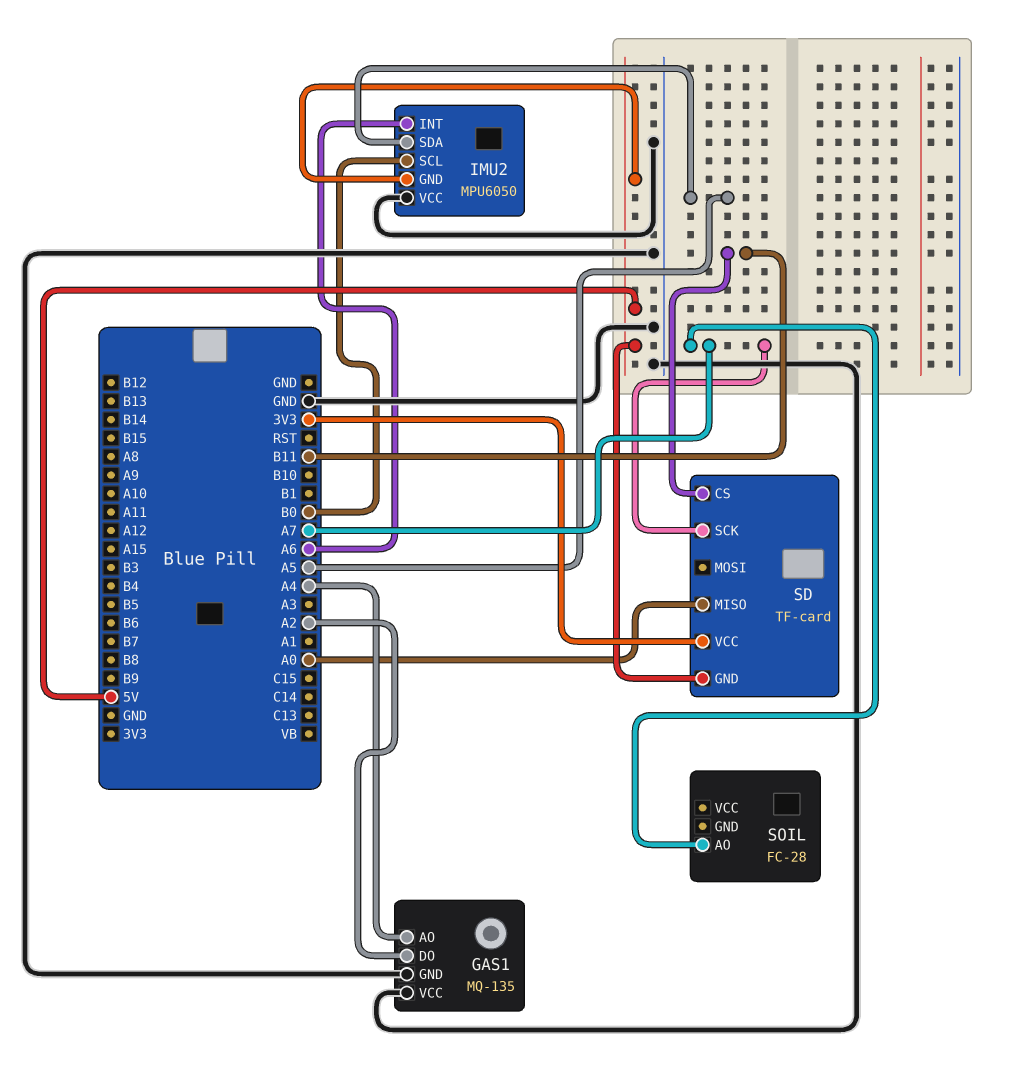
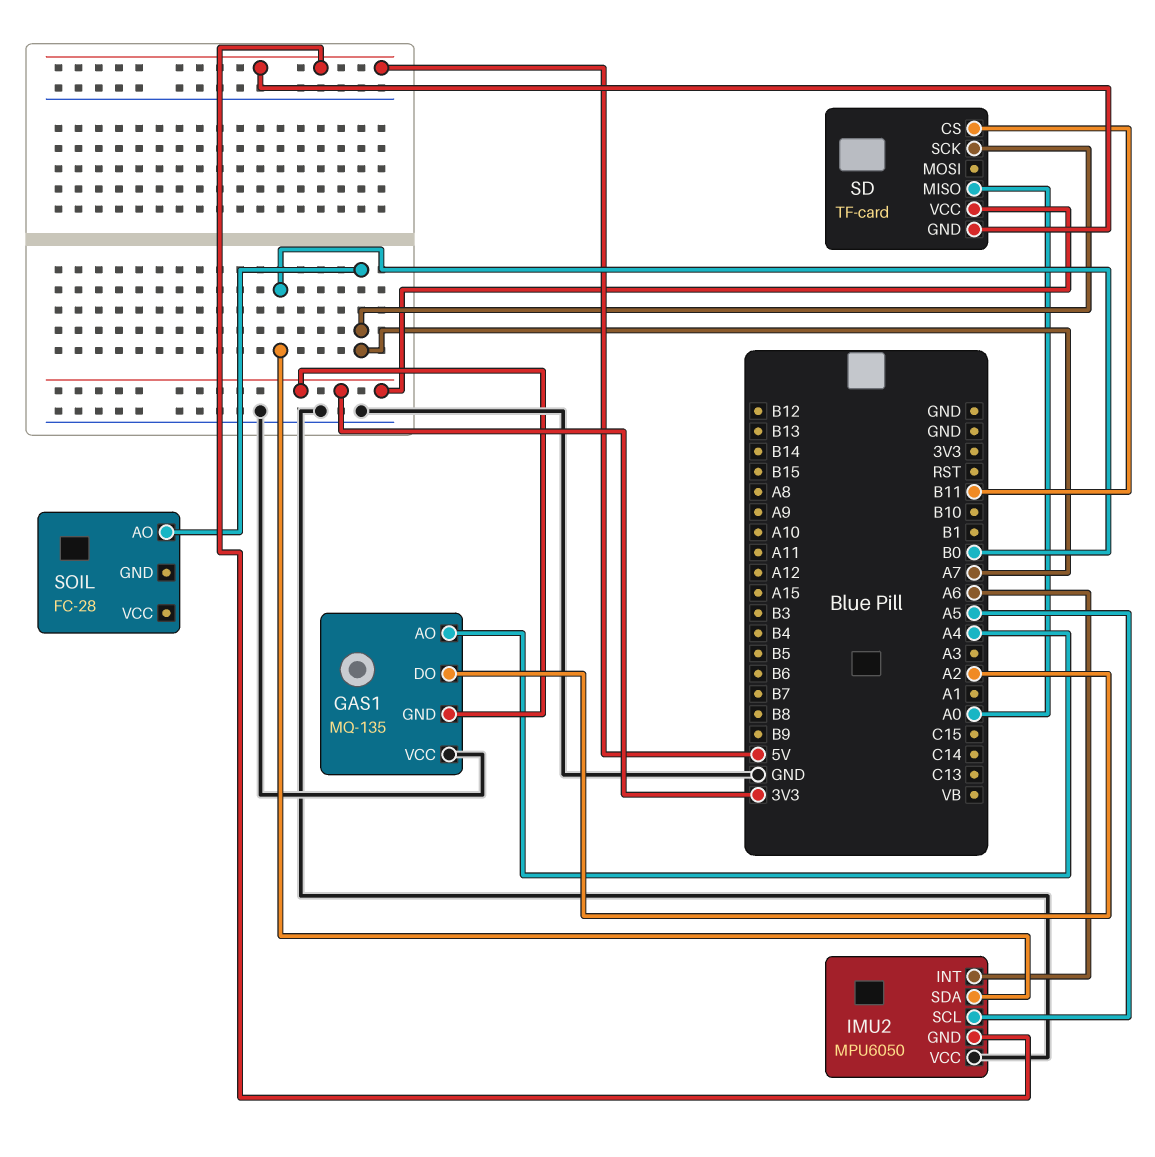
GAS1 pin GND: GND -> 3V3
IMU2 pin SCL: B0 -> A5
IMU2 pin SDA: A5 -> B0

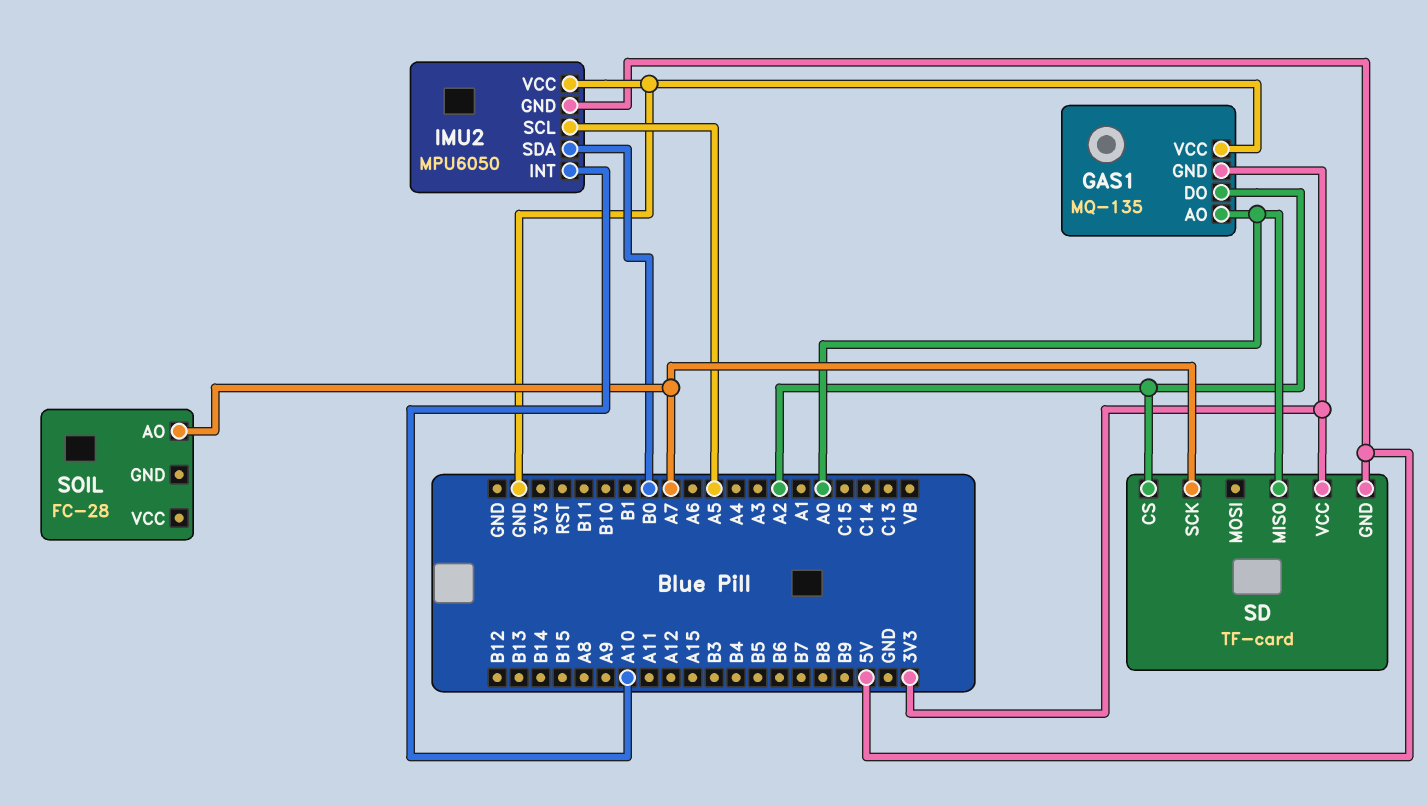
GAS1 pin AO: A4 -> A0
IMU2 pin INT: A6 -> A10
SD pin CS: B11 -> A2

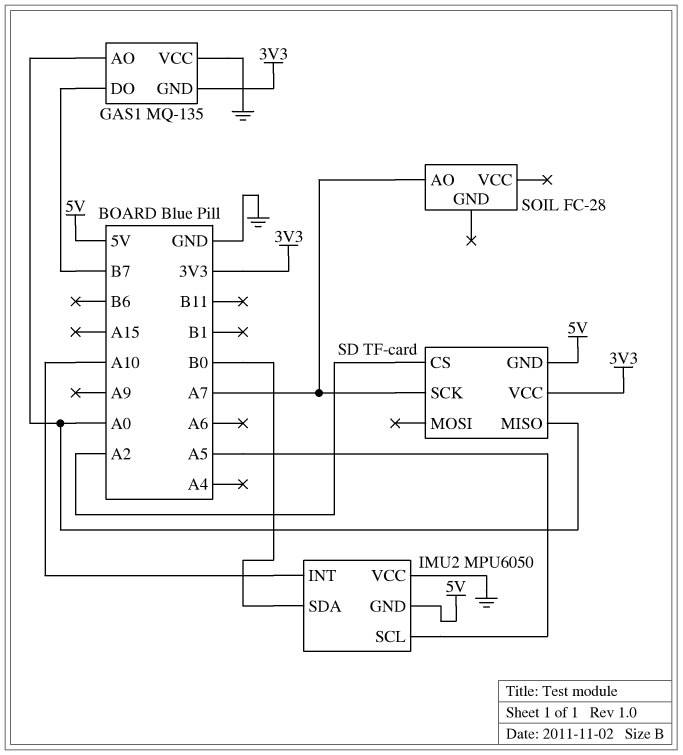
GAS1 pin DO: A2 -> B7

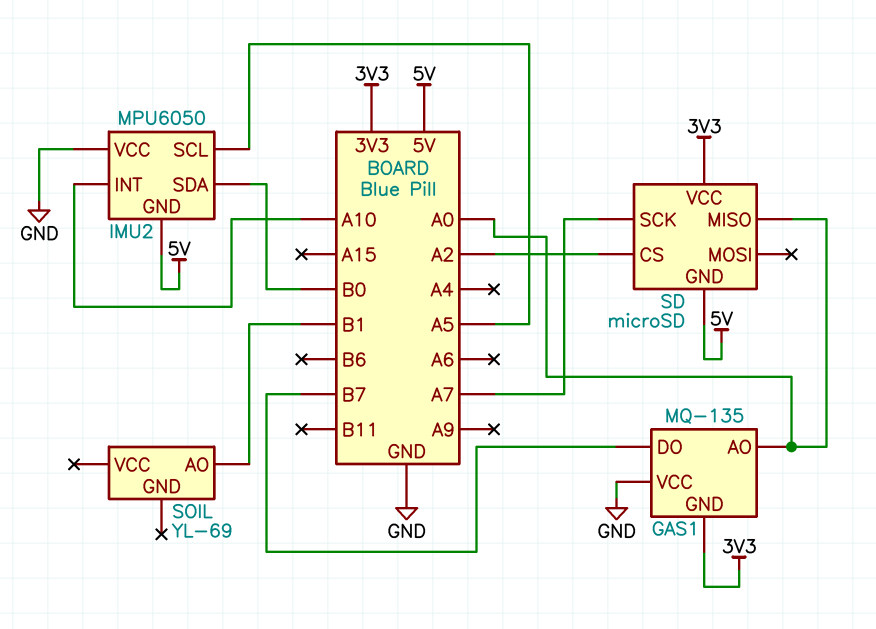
SD: TF-card -> microSD
SOIL: FC-28 -> YL-69
SOIL pin AO: A7 -> B1

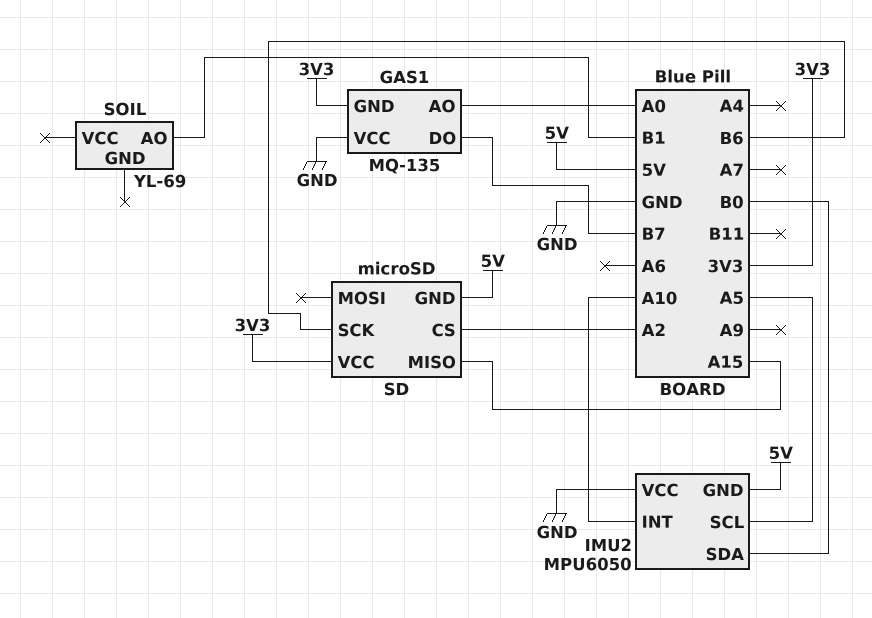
SD pin MISO: A0 -> A15
SD pin SCK: A7 -> B6

